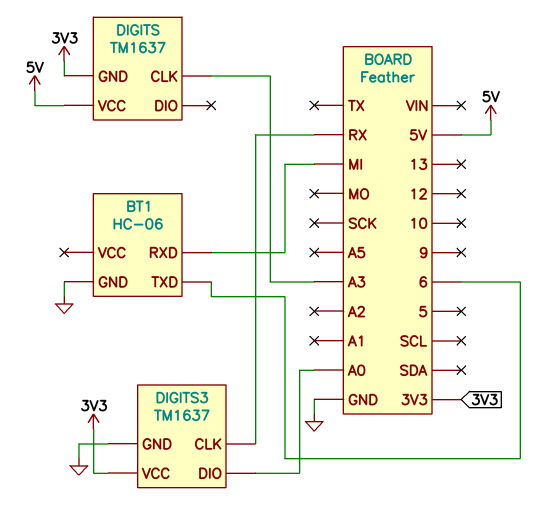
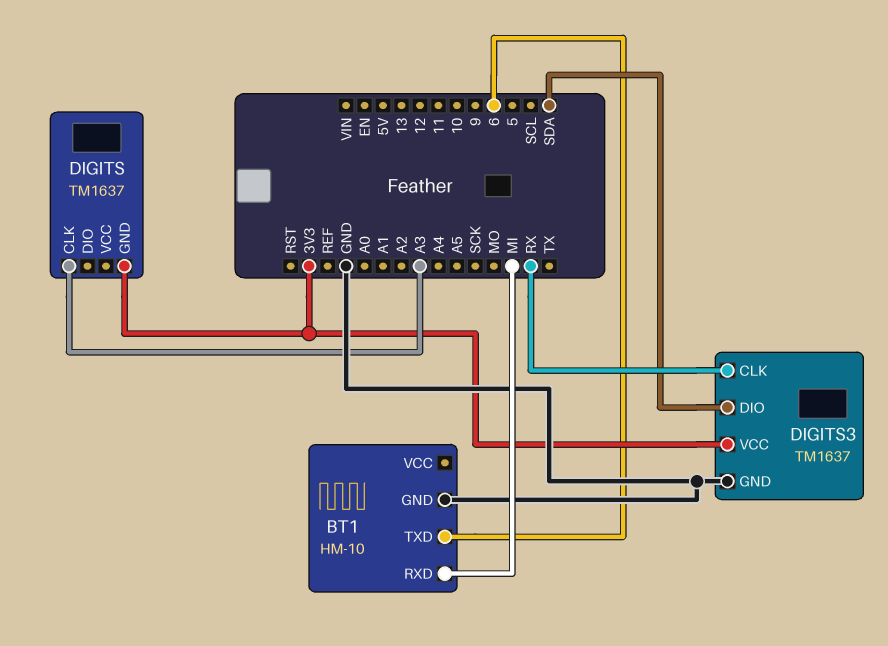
BT1: HC-06 -> HM-10
DIGITS pin VCC: 5V -> none
DIGITS3 pin DIO: A0 -> SDA

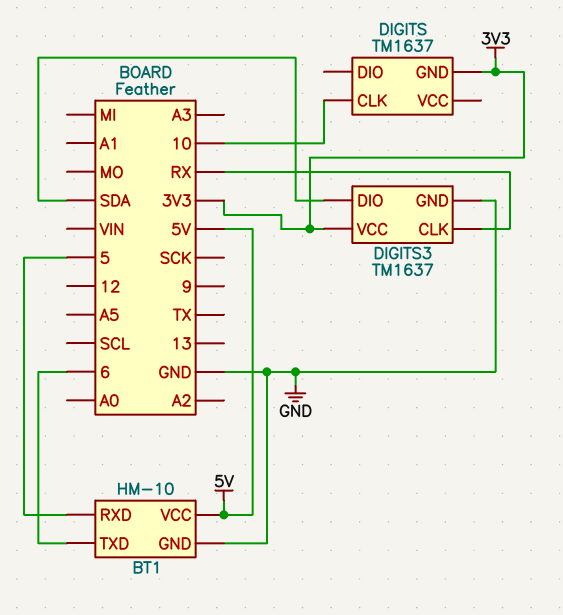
BT1 pin RXD: MI -> 5
BT1 pin VCC: none -> 5V
DIGITS pin CLK: A3 -> 10

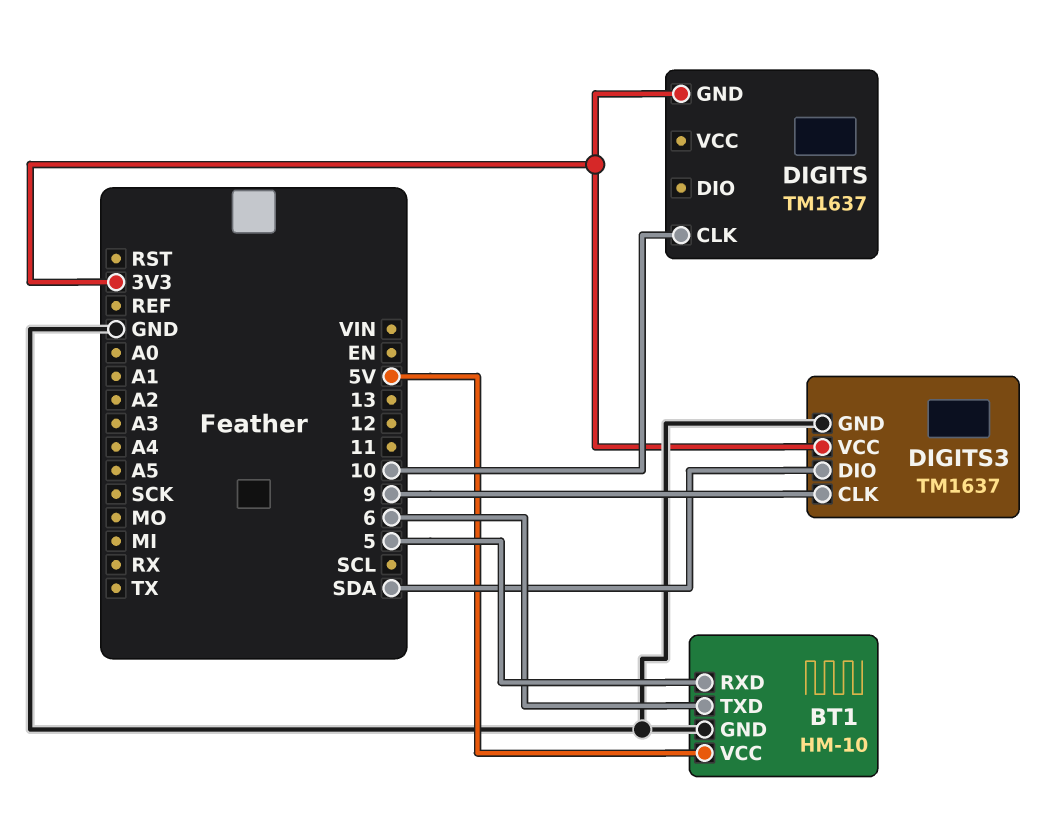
DIGITS3 pin CLK: RX -> 9

